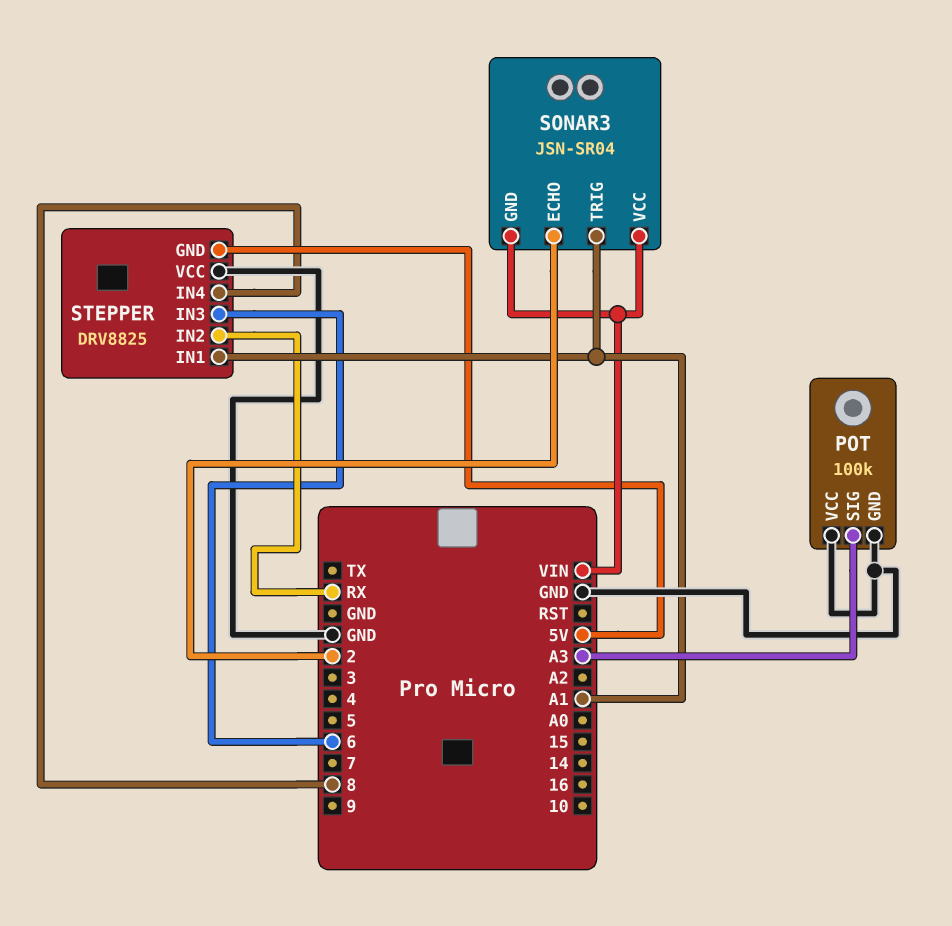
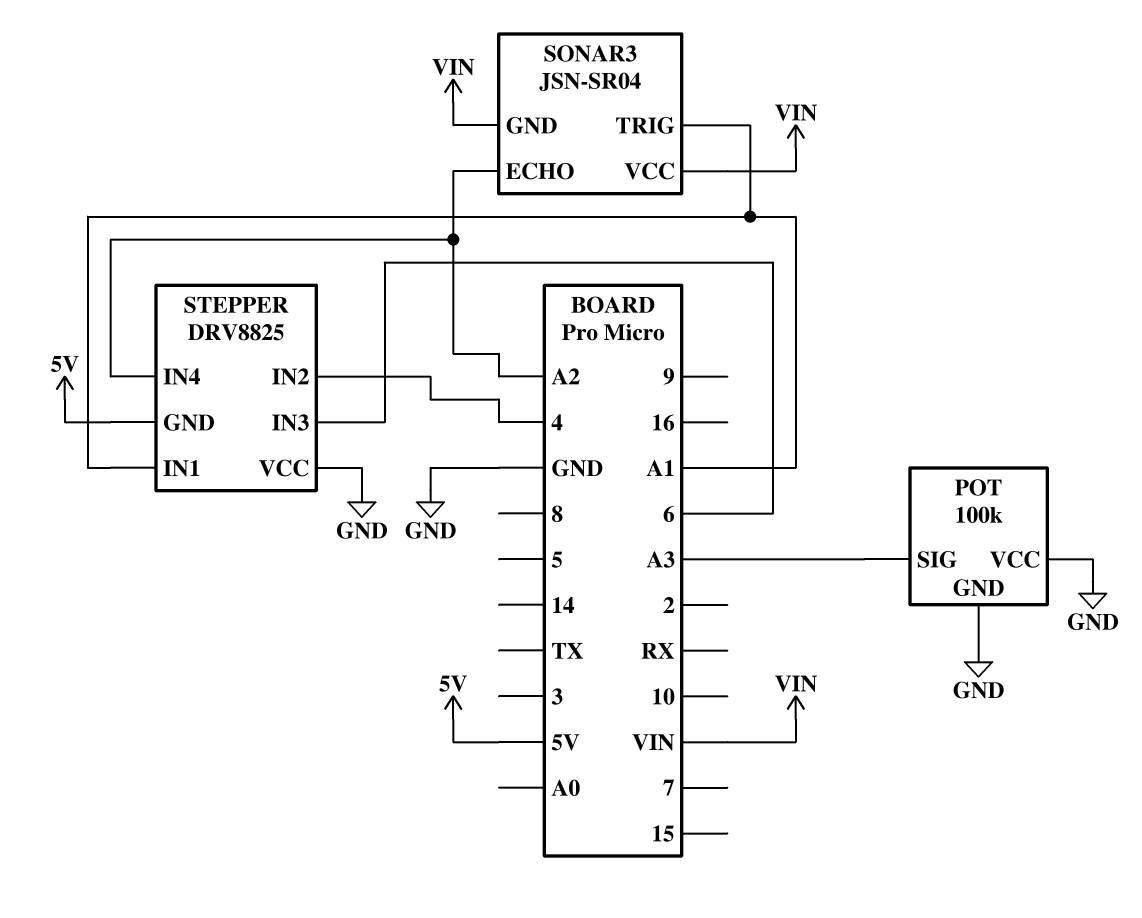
SONAR3 pin ECHO: 2 -> A2
STEPPER pin IN2: RX -> 4
STEPPER pin IN4: 8 -> A2

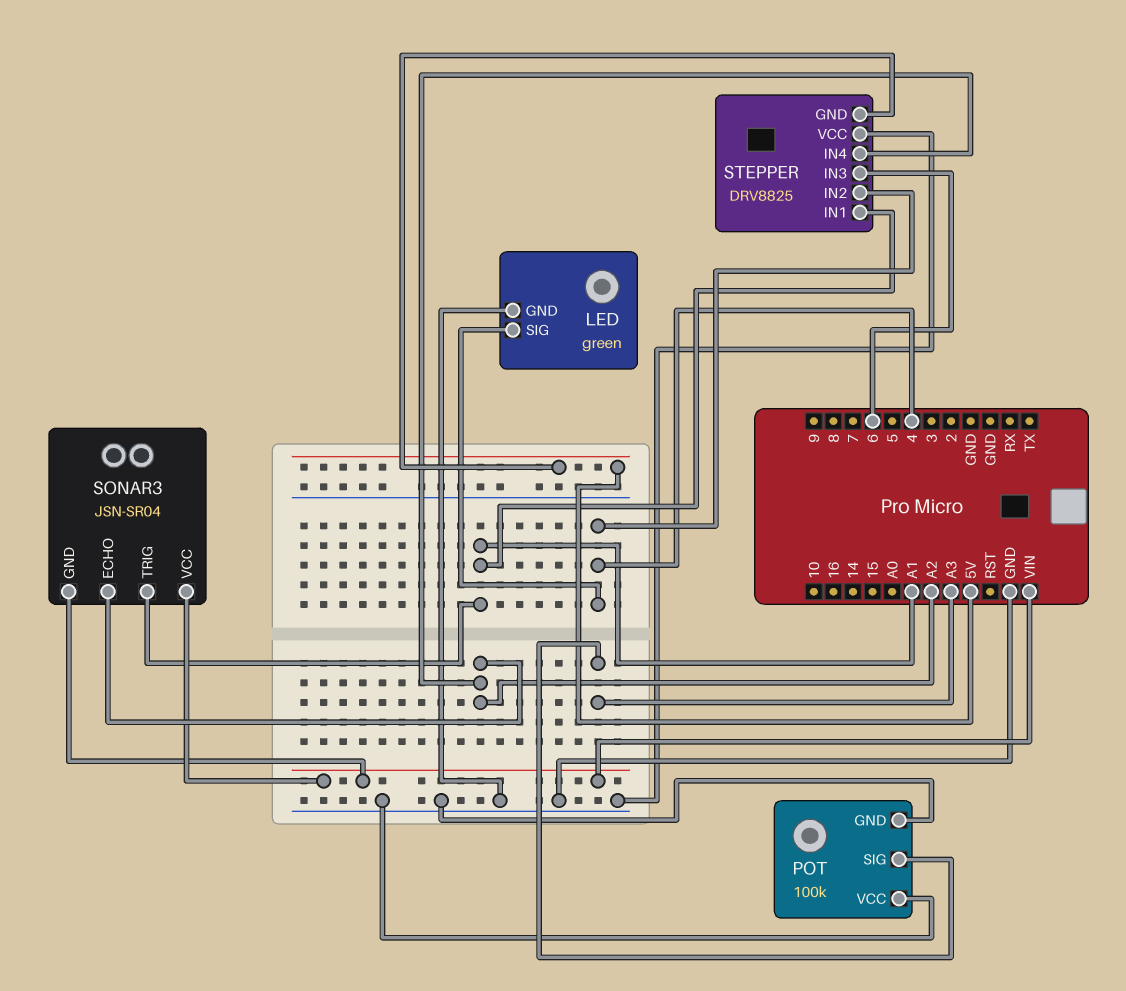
LED: none -> green
LED pin GND: none -> GND
LED pin SIG: none -> 4

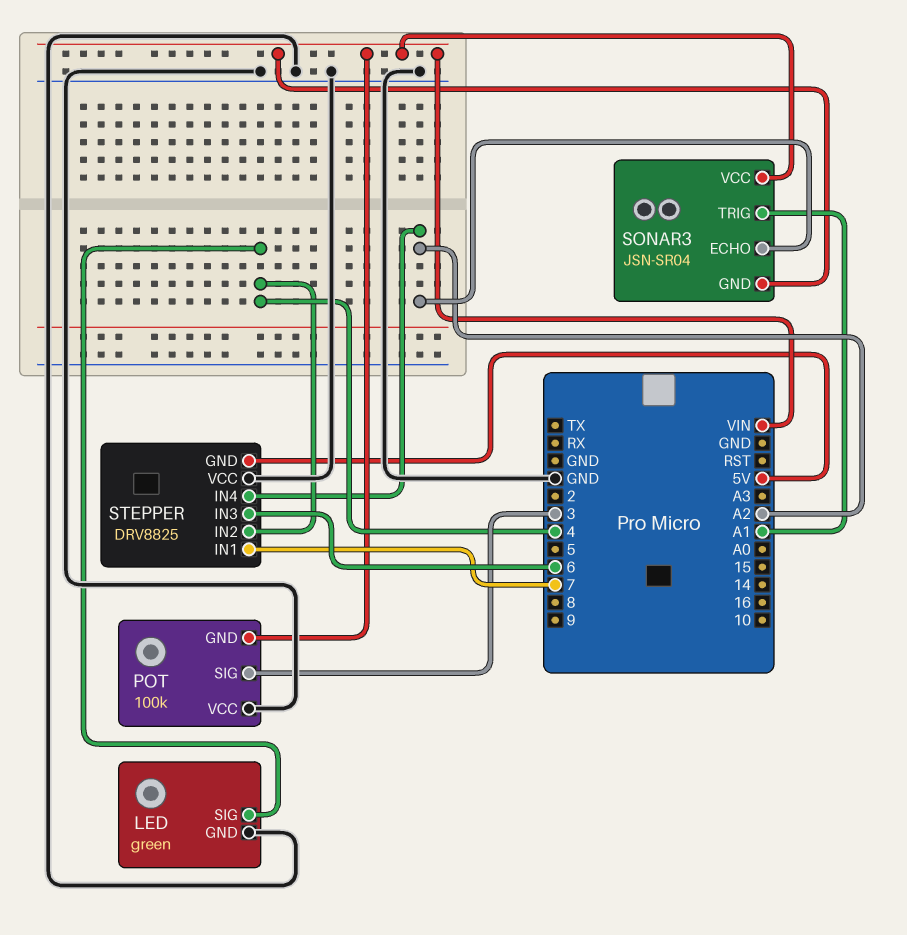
POT pin GND: GND -> VIN
POT pin SIG: A3 -> 3
STEPPER pin IN1: A1 -> 7

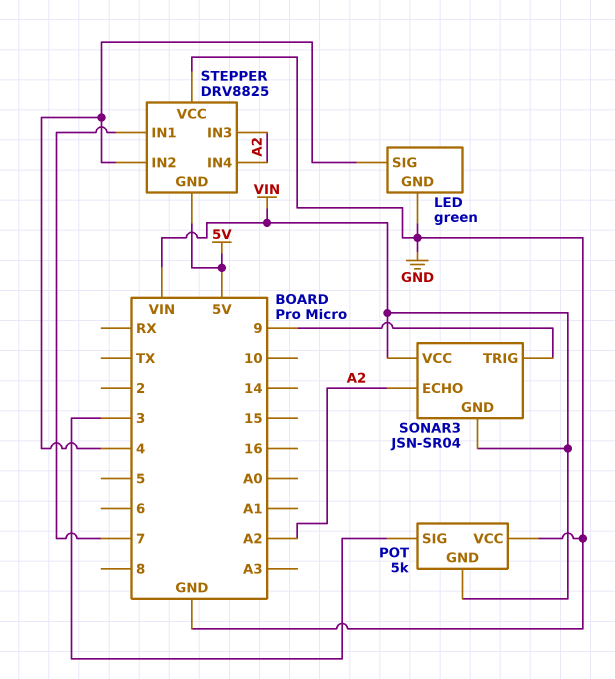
POT: 100k -> 5k
SONAR3 pin TRIG: A1 -> 9
STEPPER pin IN3: 6 -> A2

